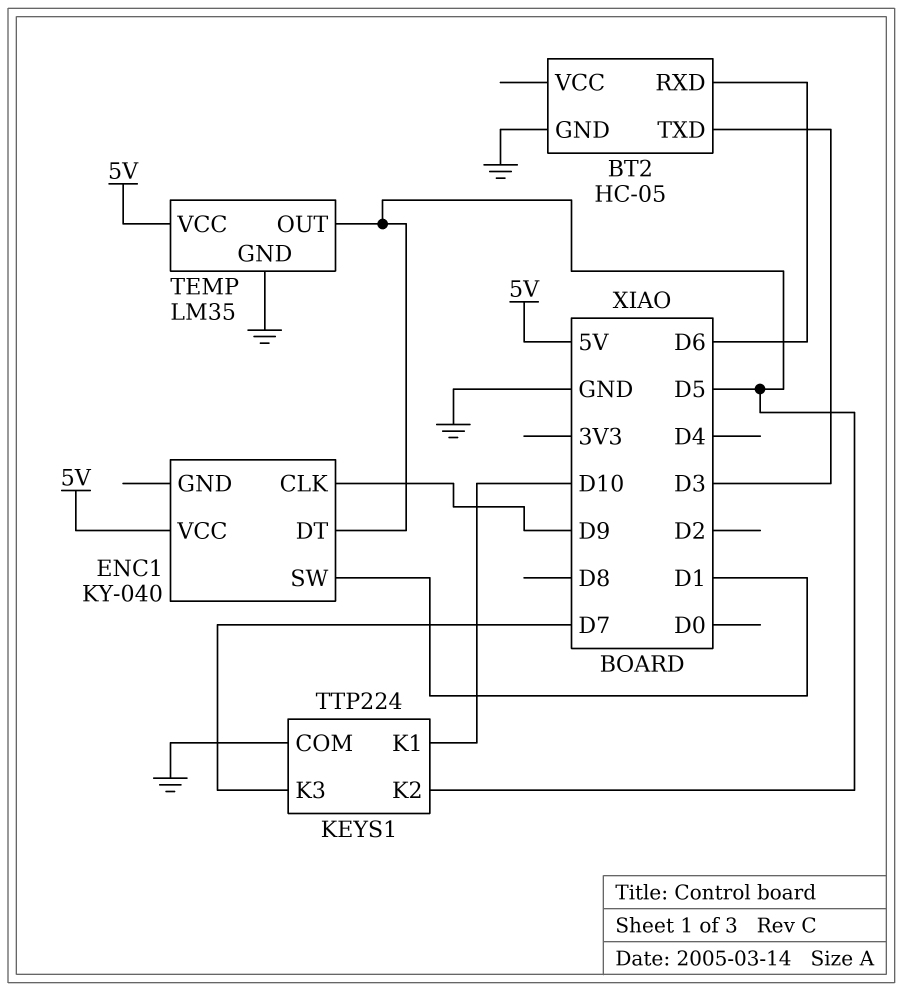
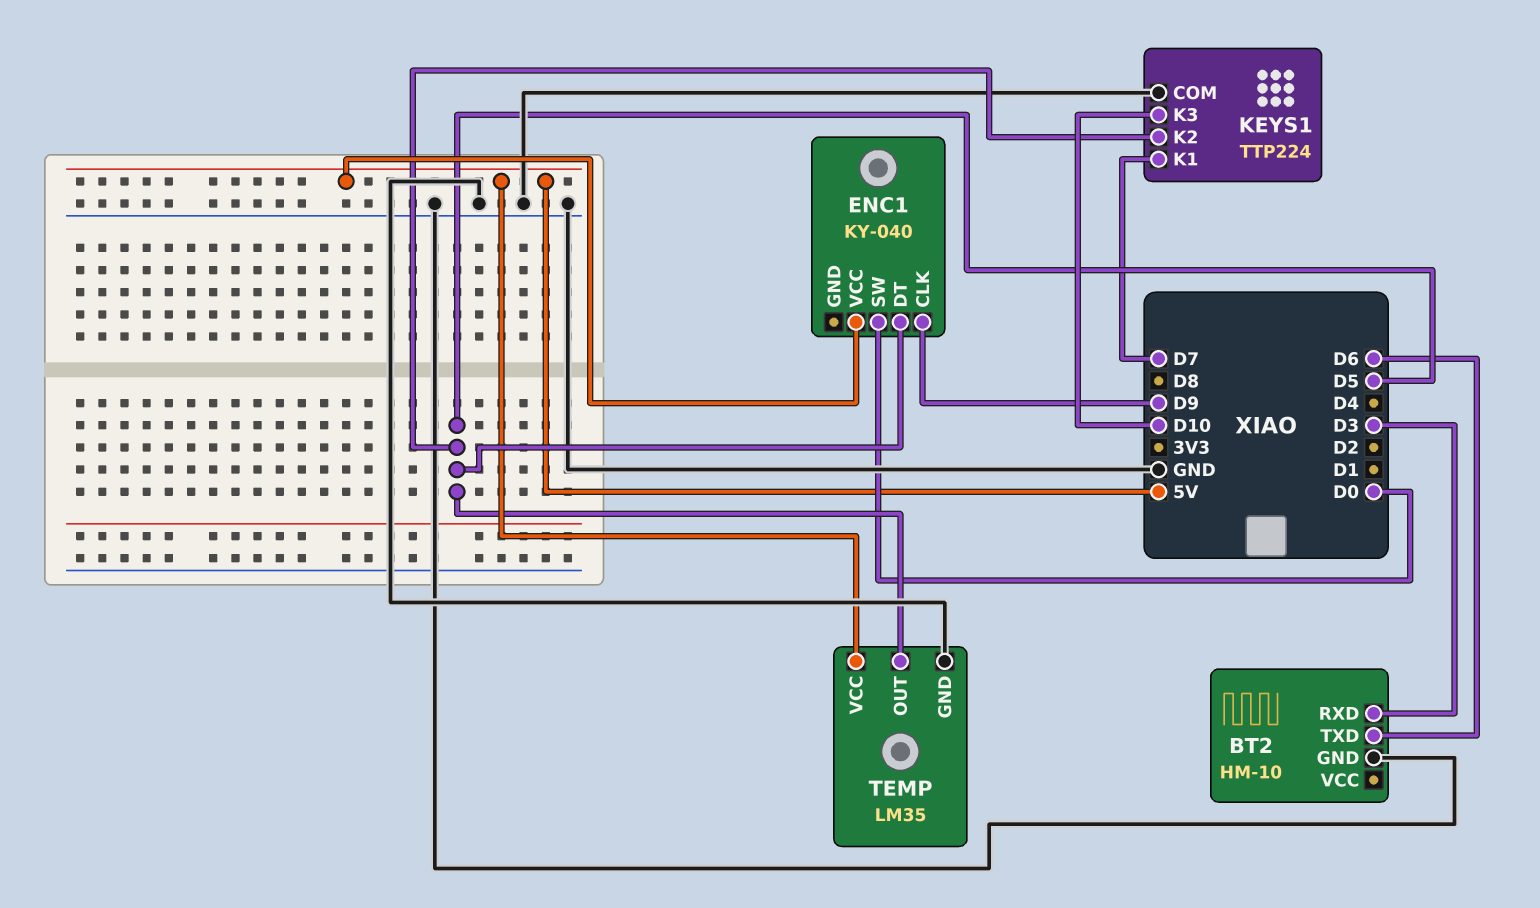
BT2: HC-05 -> HM-10
BT2 pin RXD: D6 -> D3
BT2 pin TXD: D3 -> D6
ENC1 pin SW: D1 -> D0
KEYS1 pin K1: D10 -> D7
KEYS1 pin K3: D7 -> D10

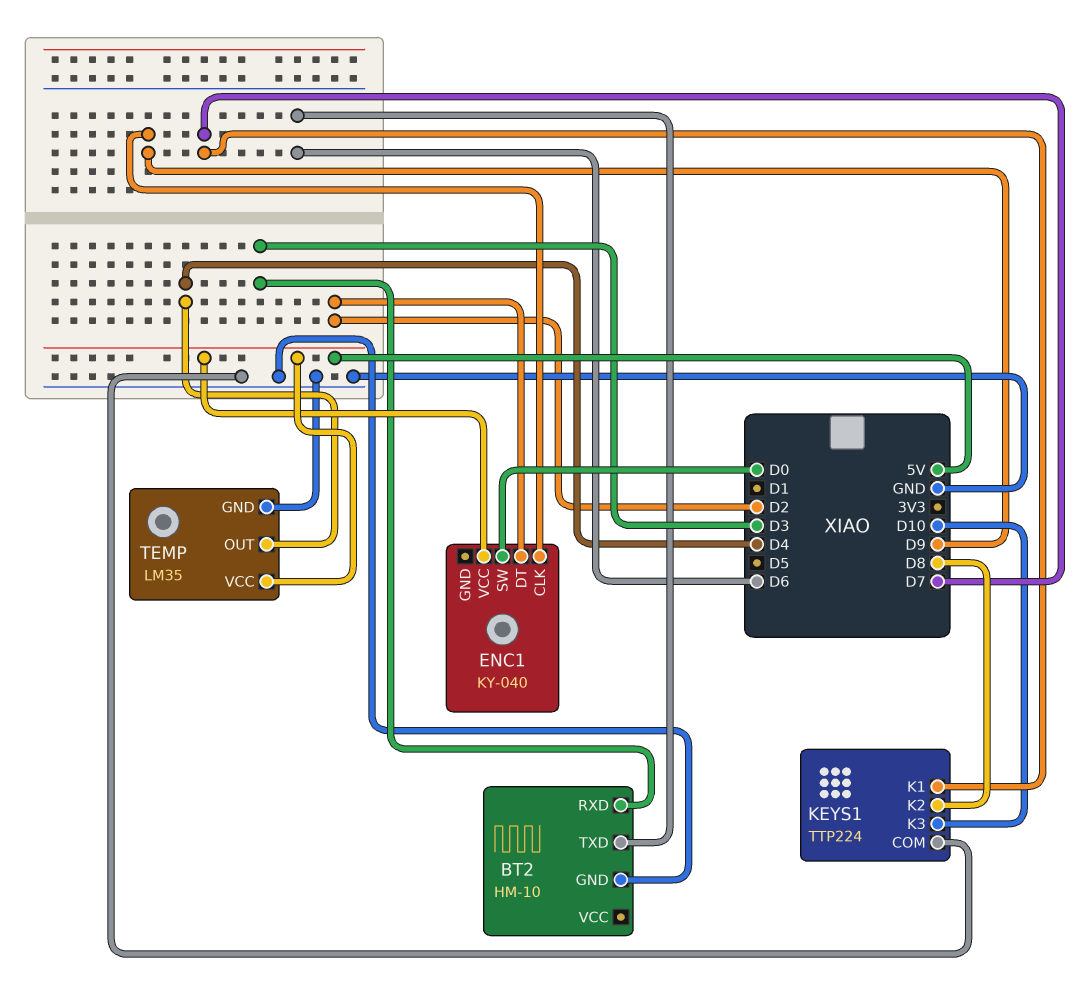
ENC1 pin DT: D5 -> D2
KEYS1 pin K2: D5 -> D8
TEMP pin OUT: D5 -> D4

